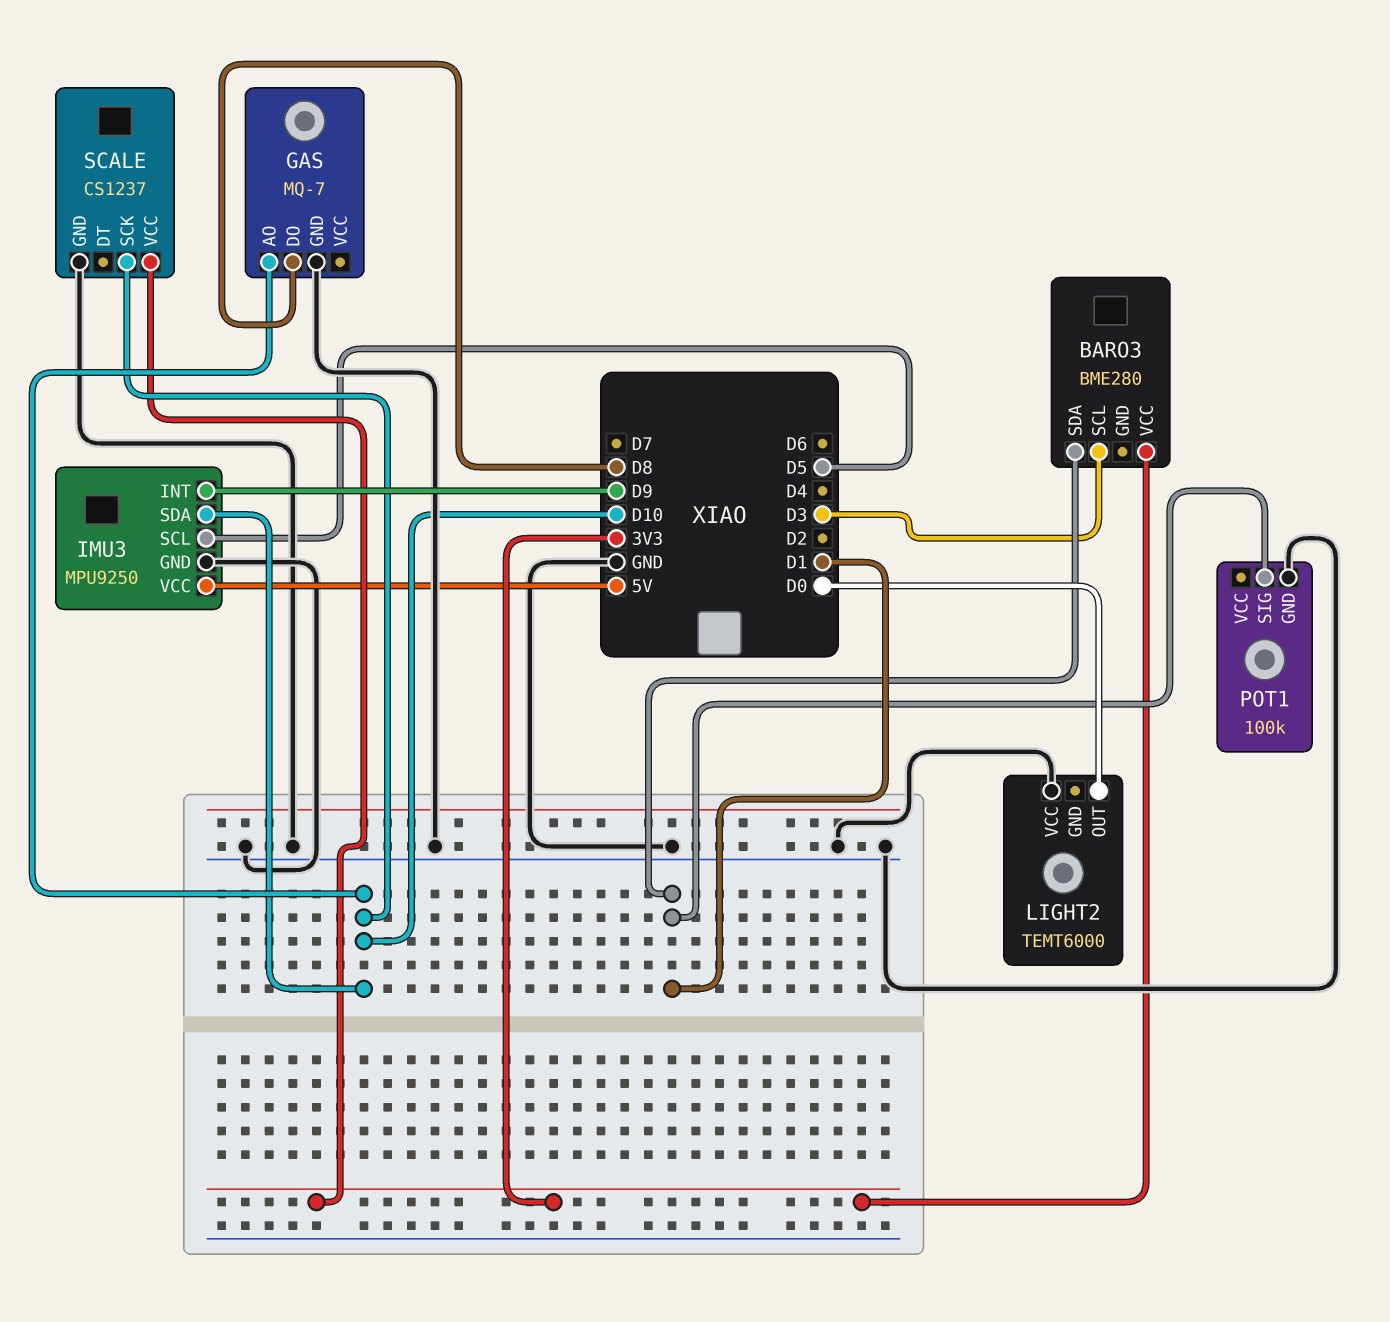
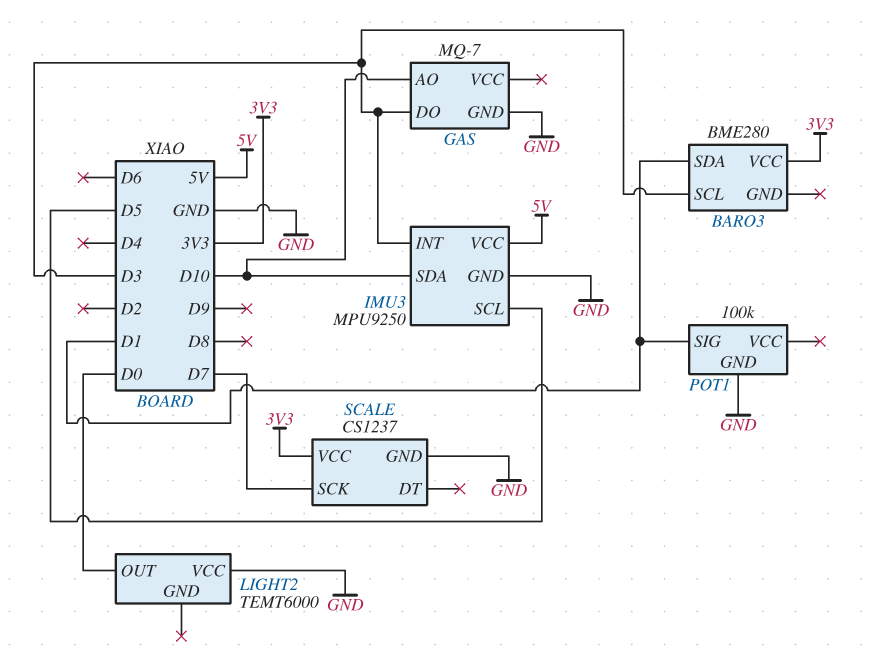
GAS pin DO: D8 -> D3
IMU3 pin INT: D9 -> D3
SCALE pin SCK: D10 -> D7

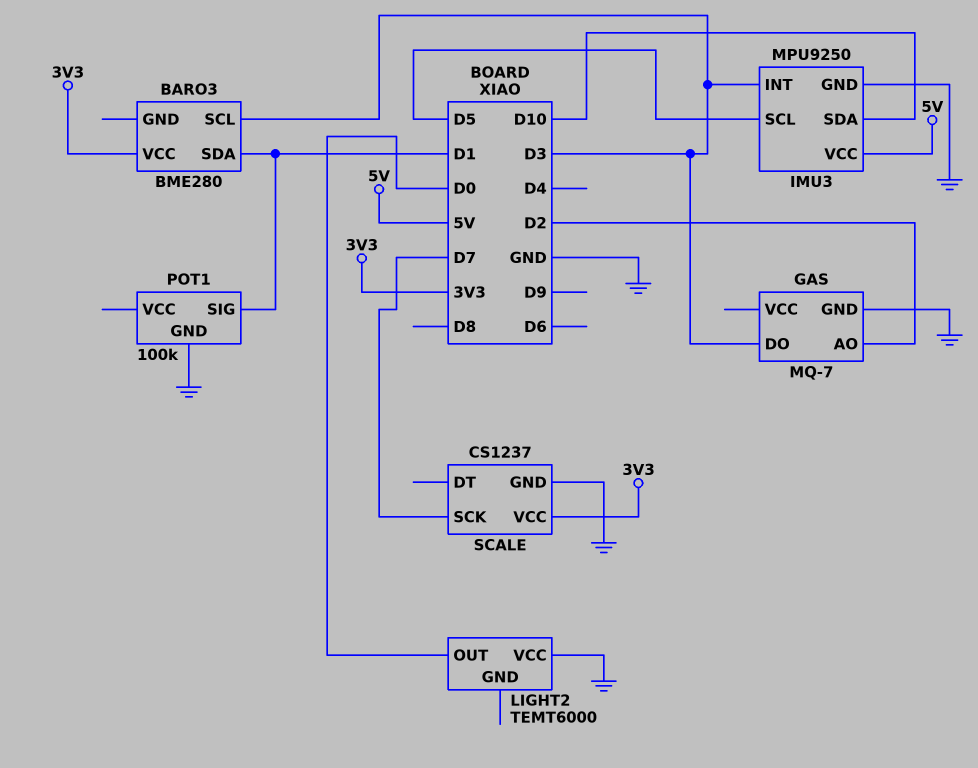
GAS pin AO: D10 -> D2

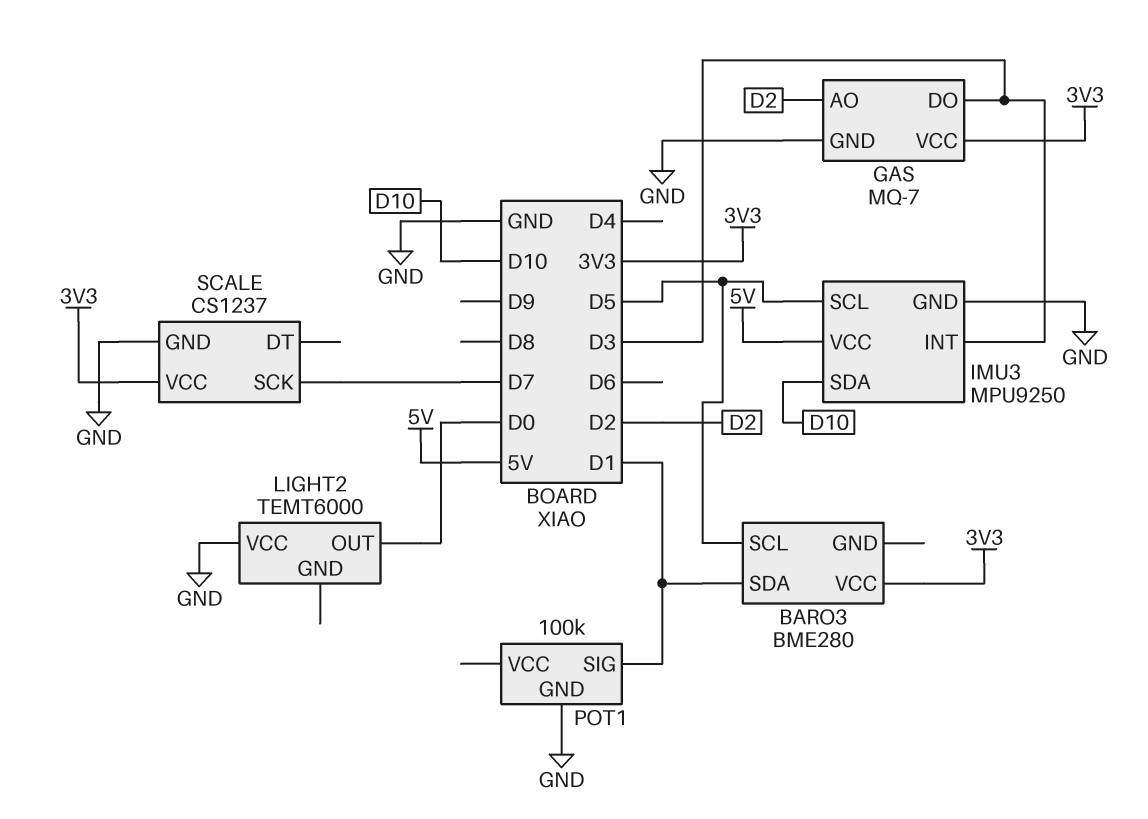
BARO3 pin SCL: D3 -> D5
GAS pin VCC: none -> 3V3

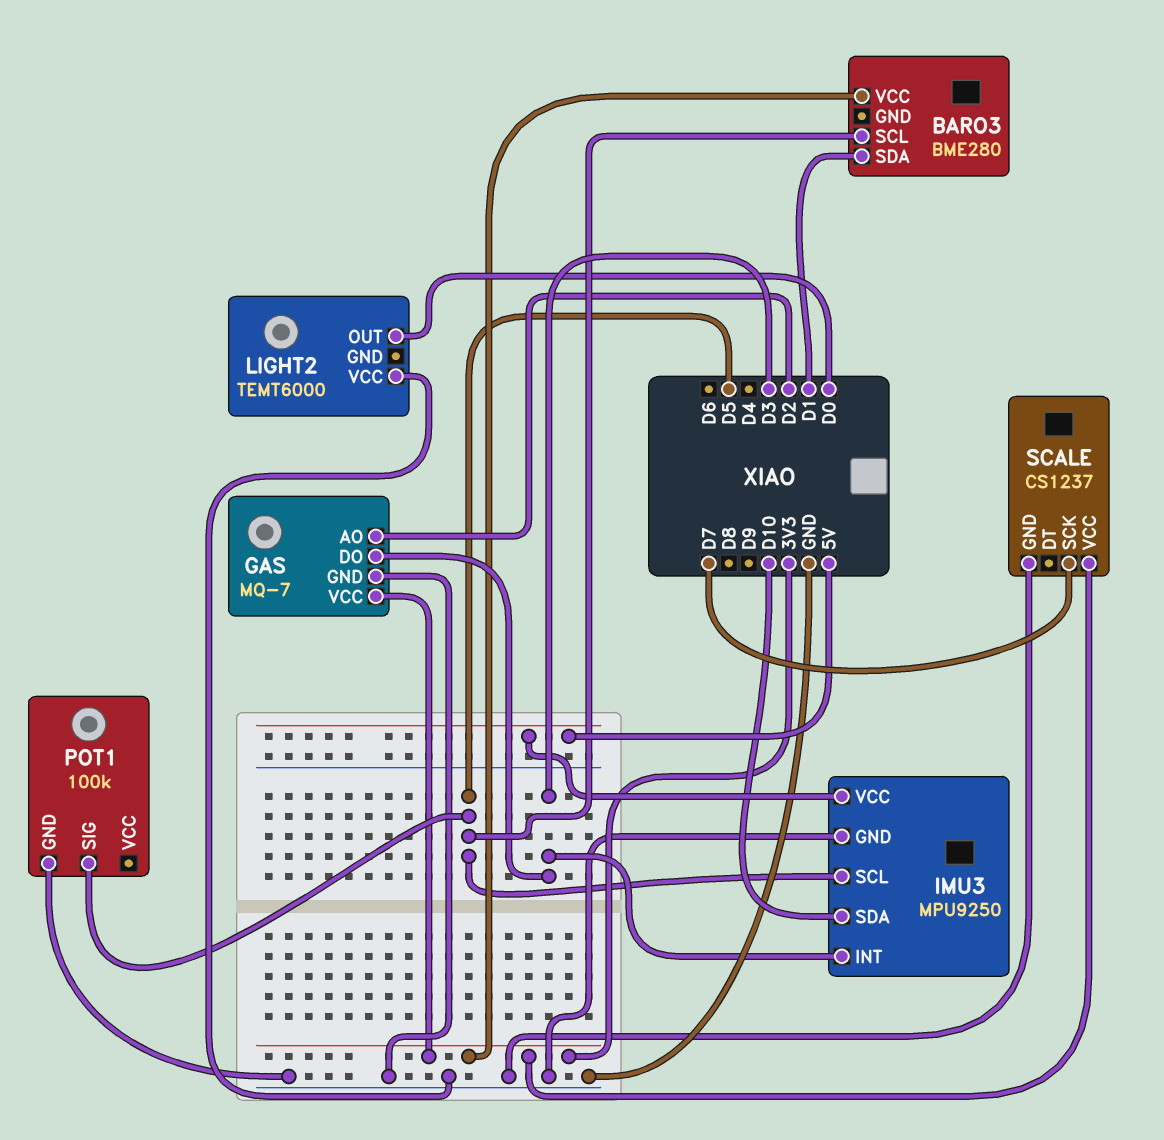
POT1 pin SIG: D1 -> D5

